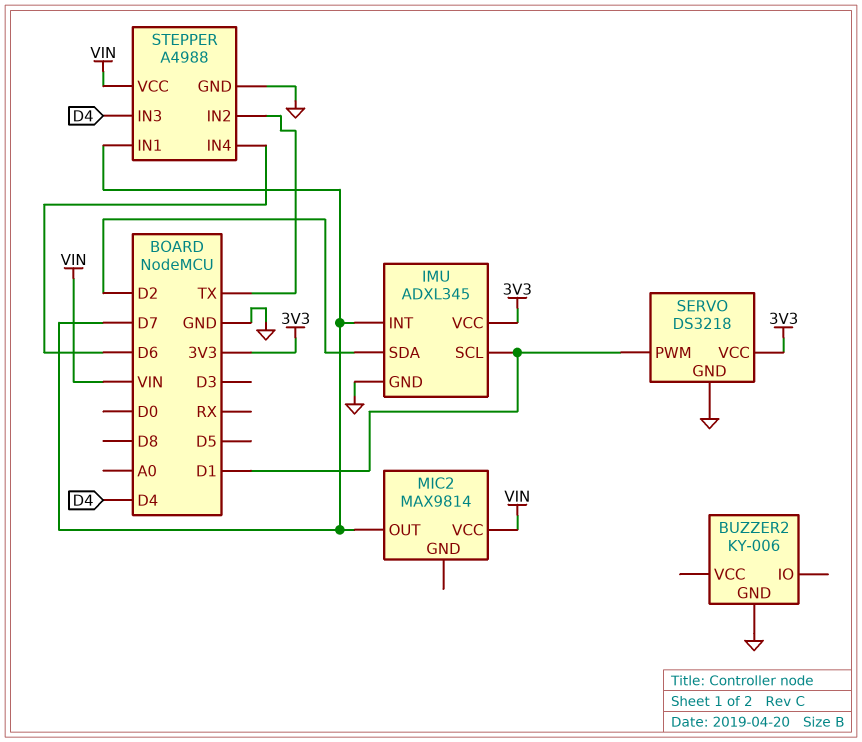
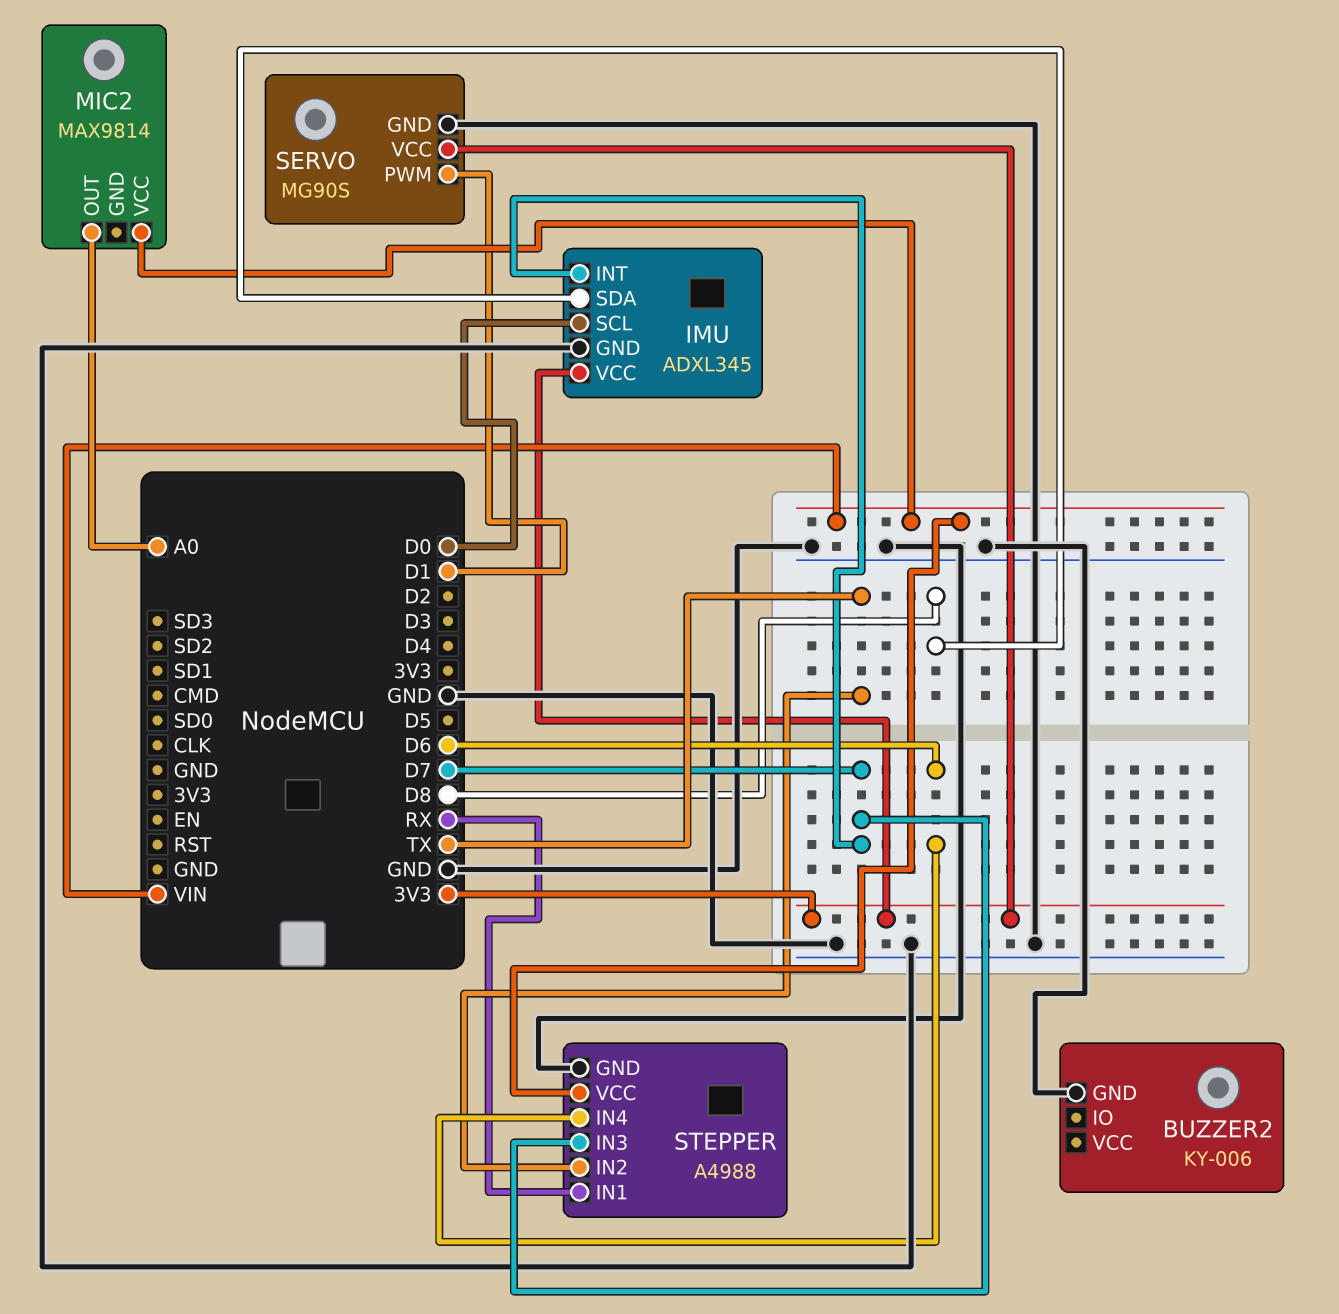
IMU pin SCL: D1 -> D0
IMU pin SDA: D2 -> D8
MIC2 pin OUT: D7 -> A0
SERVO: DS3218 -> MG90S
STEPPER pin IN1: D7 -> RX
STEPPER pin IN3: D4 -> D7

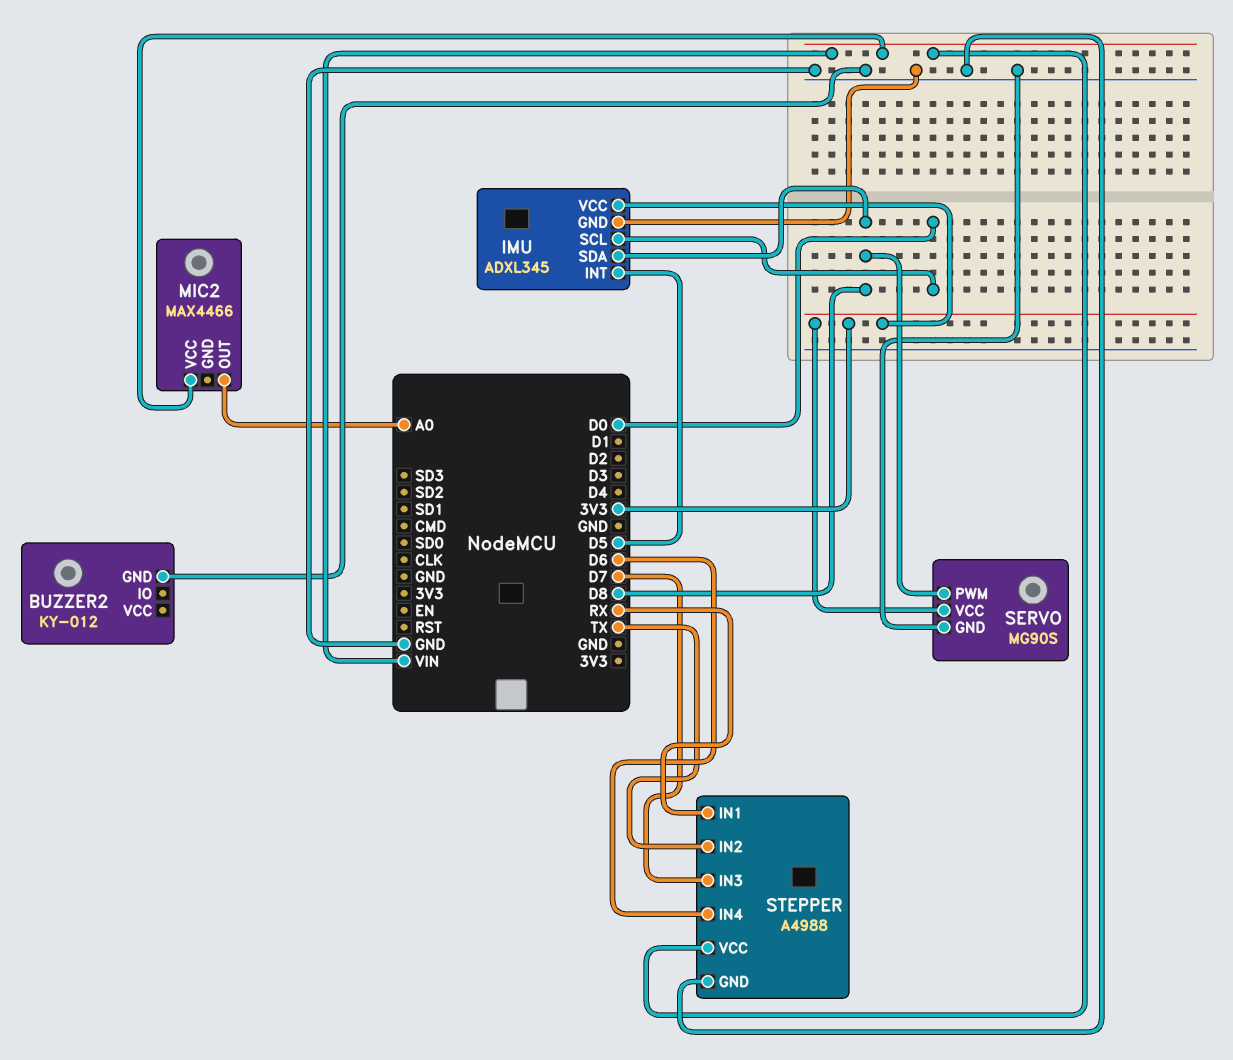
BUZZER2: KY-006 -> KY-012
IMU pin INT: D7 -> D5
MIC2: MAX9814 -> MAX4466
SERVO pin PWM: D1 -> D8

